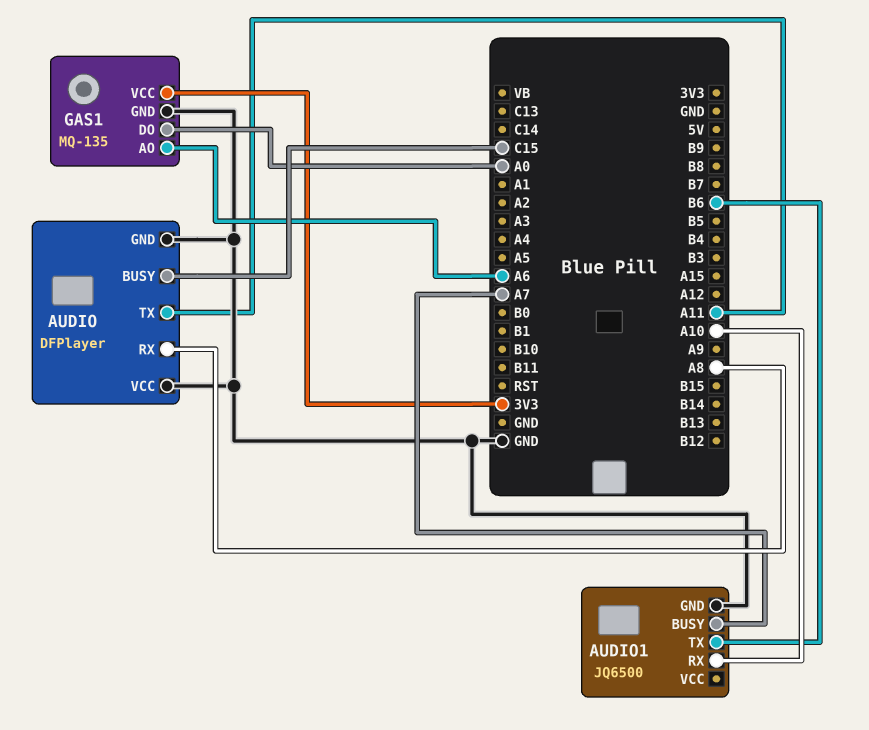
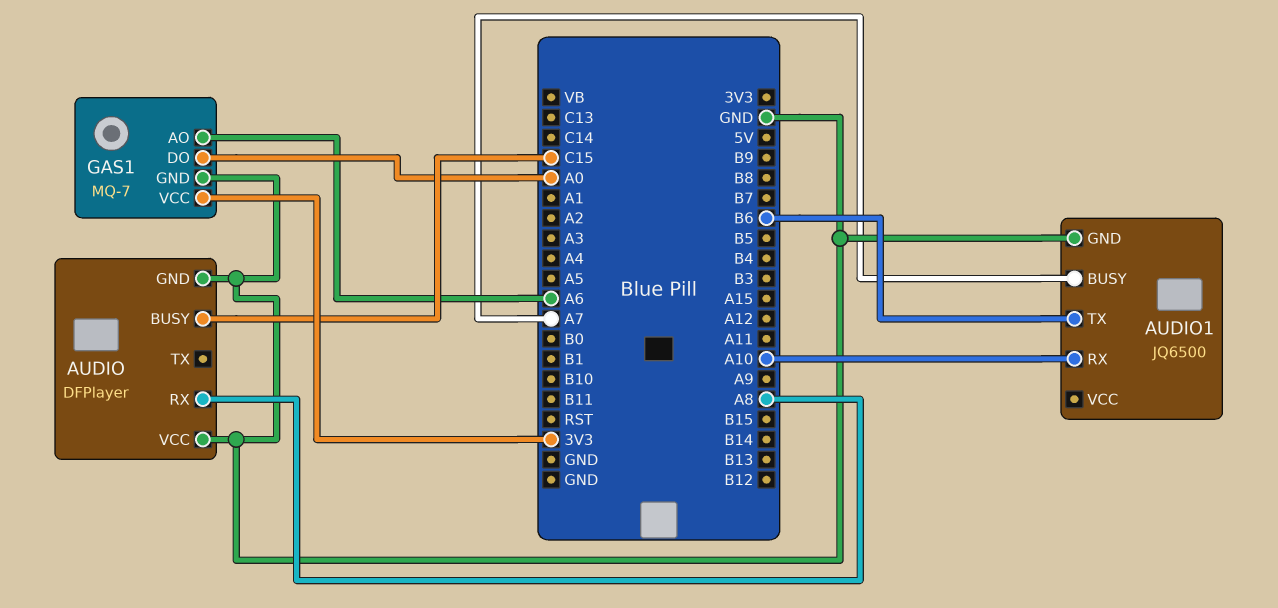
AUDIO pin TX: A11 -> none
GAS1: MQ-135 -> MQ-7

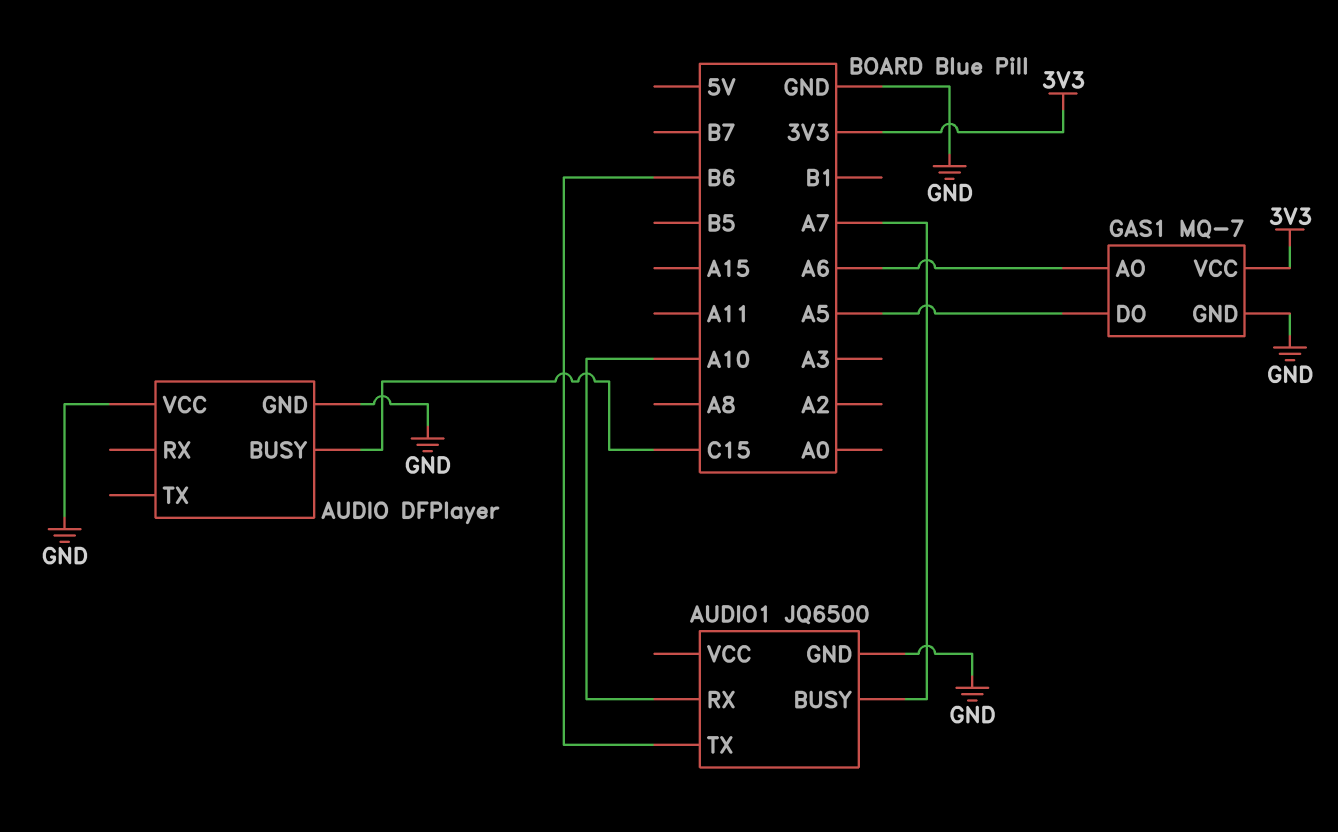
AUDIO pin RX: A8 -> none
GAS1 pin DO: A0 -> A5

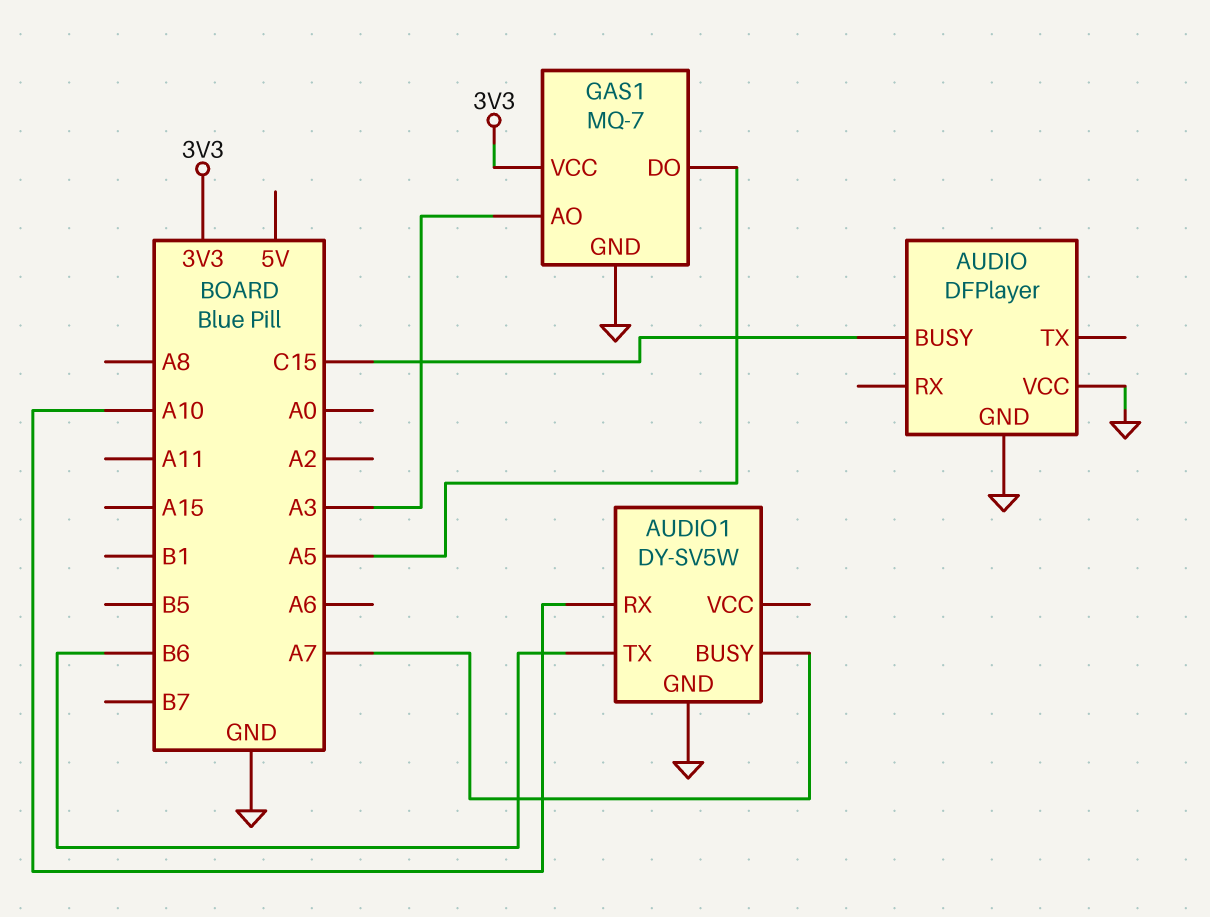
AUDIO1: JQ6500 -> DY-SV5W
GAS1 pin AO: A6 -> A3

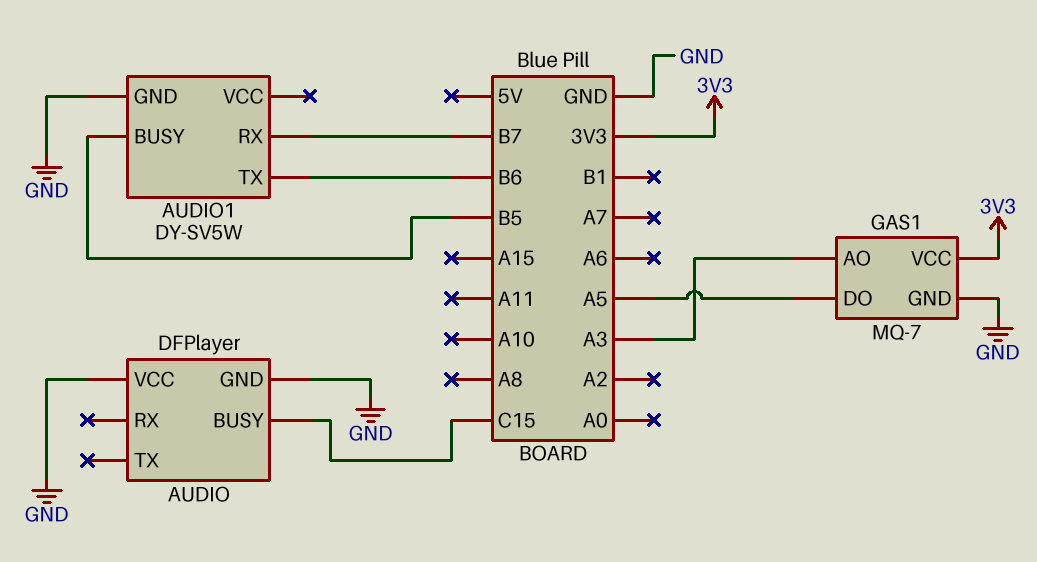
AUDIO1 pin BUSY: A7 -> B5
AUDIO1 pin RX: A10 -> B7

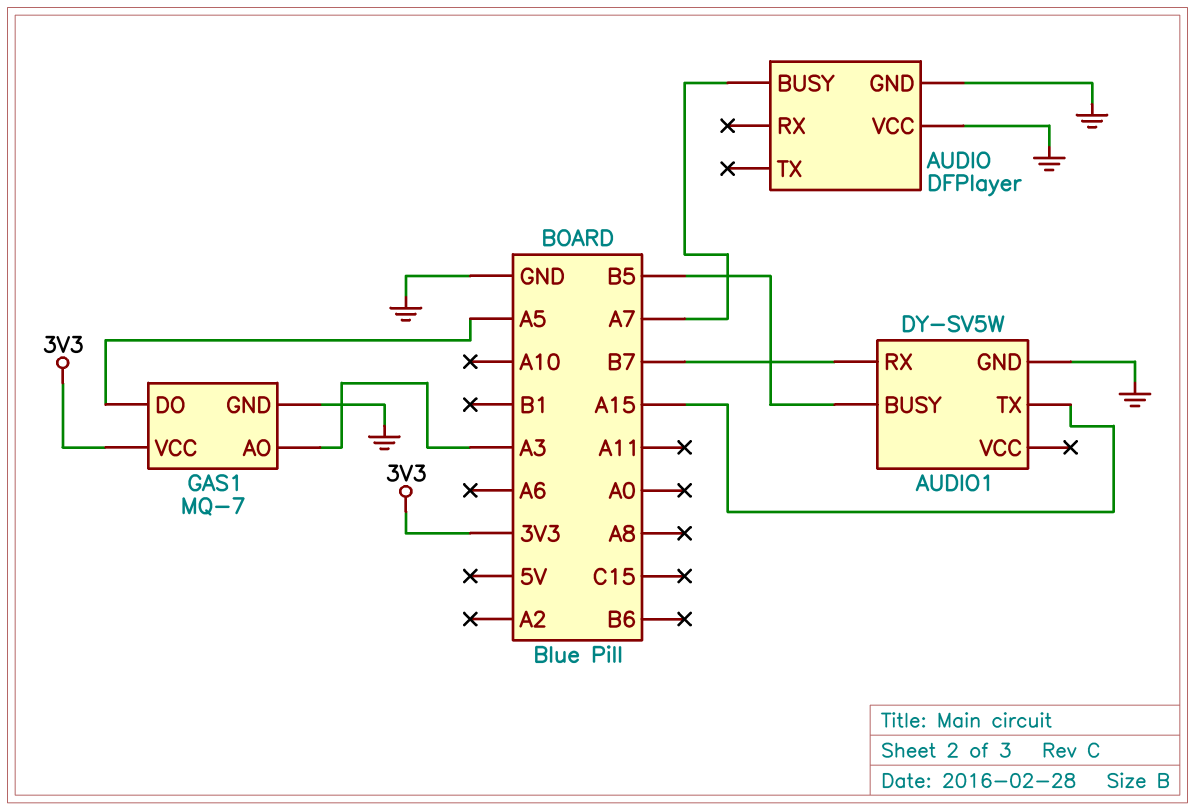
AUDIO pin BUSY: C15 -> A7
AUDIO1 pin TX: B6 -> A15

